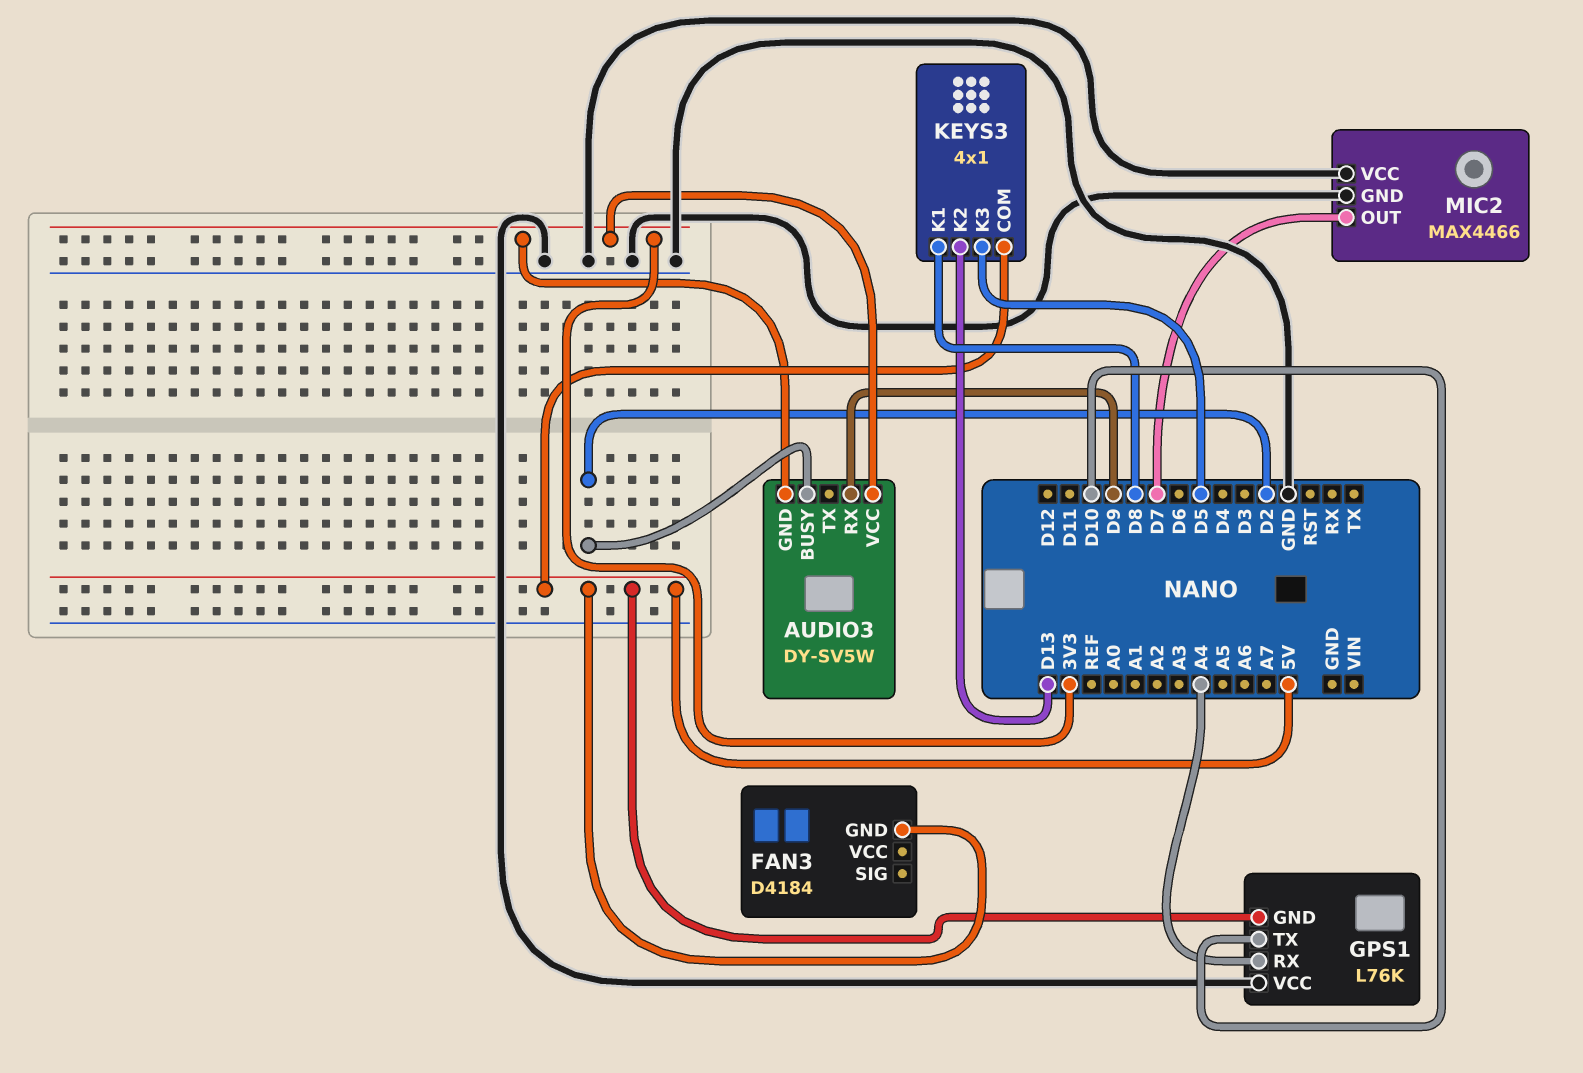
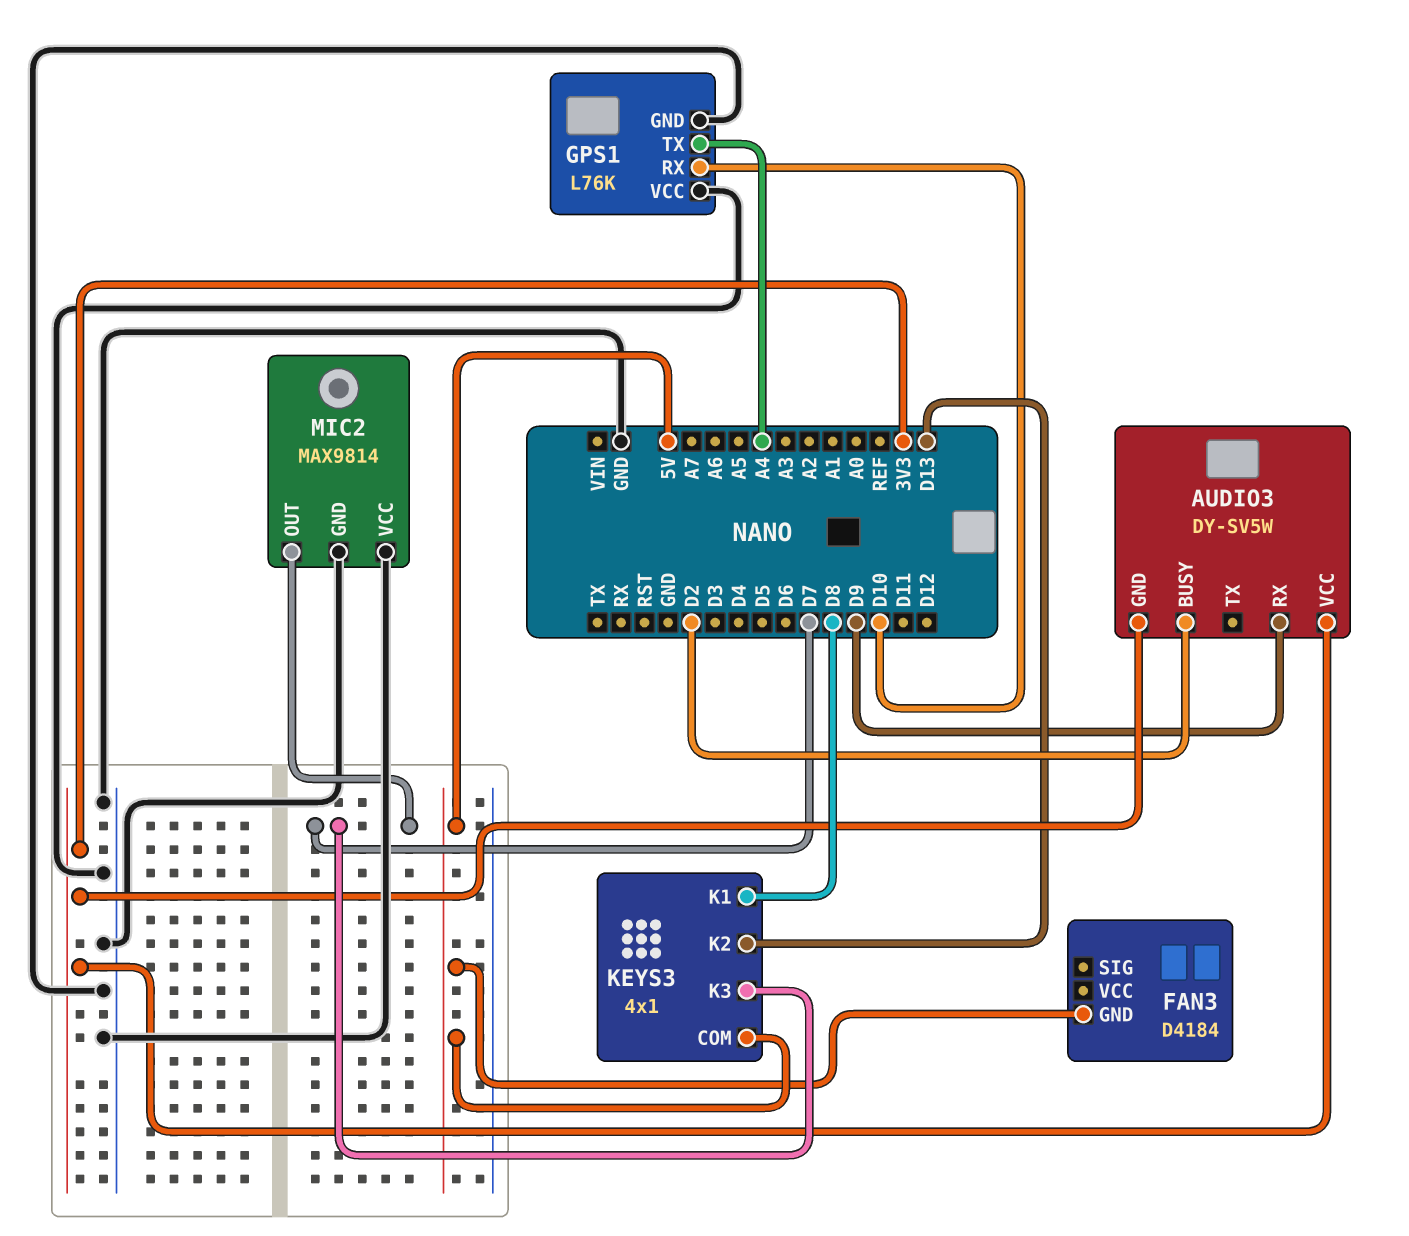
GPS1 pin GND: 5V -> GND
GPS1 pin RX: A4 -> D10
GPS1 pin TX: D10 -> A4
KEYS3 pin K3: D5 -> D7
MIC2: MAX4466 -> MAX9814

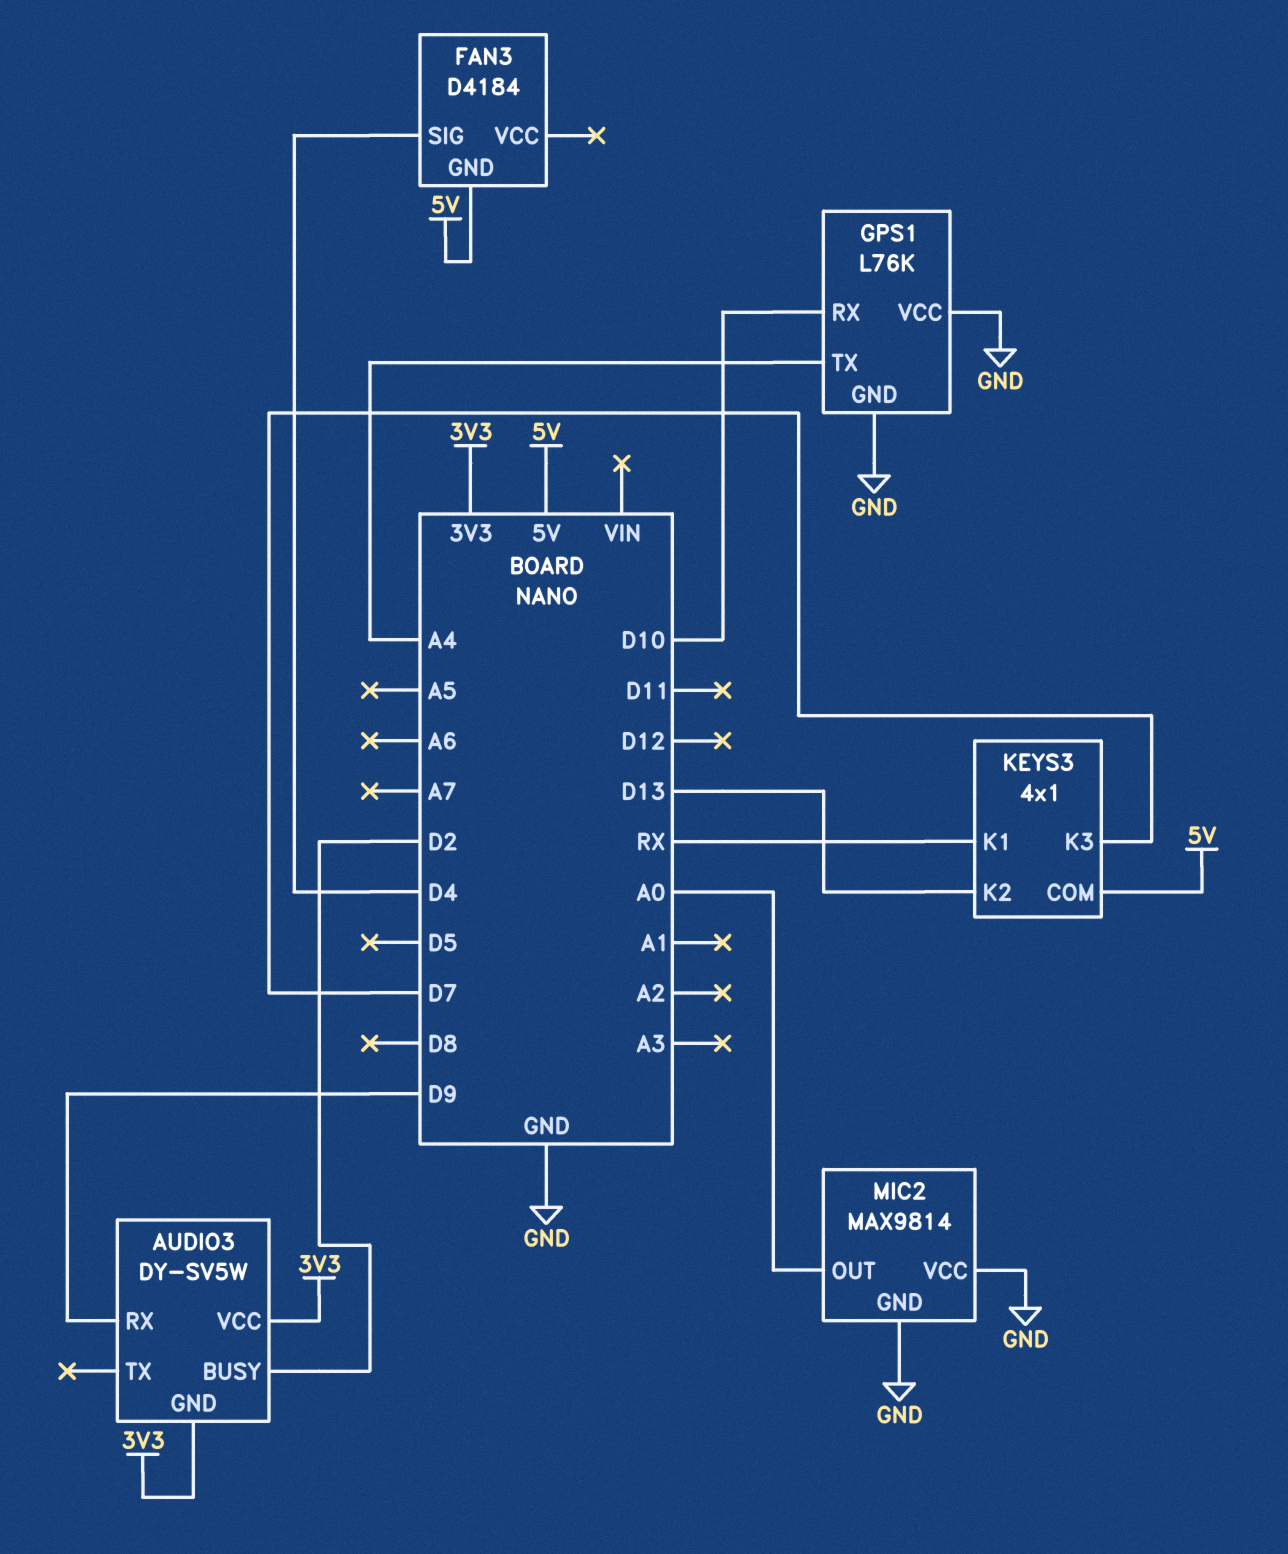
FAN3 pin SIG: none -> D4
KEYS3 pin K1: D8 -> RX
MIC2 pin OUT: D7 -> A0

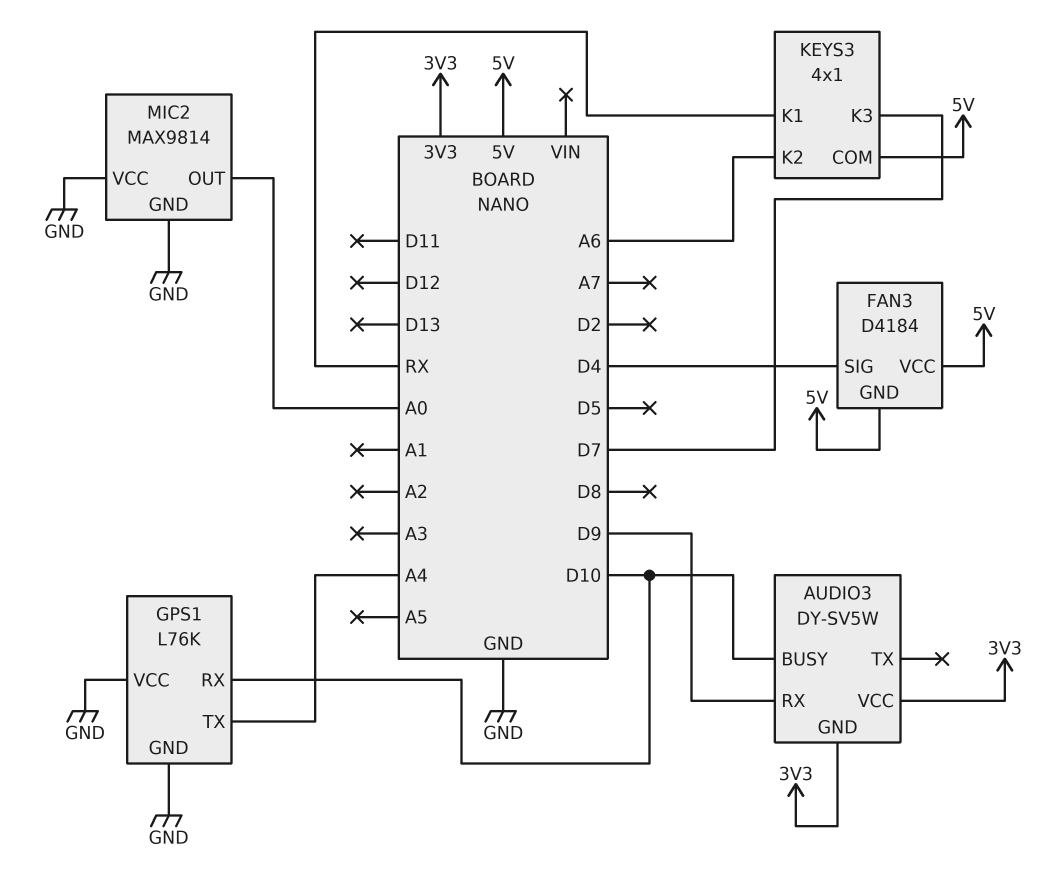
AUDIO3 pin BUSY: D2 -> D10
FAN3 pin VCC: none -> 5V
KEYS3 pin K2: D13 -> A6

